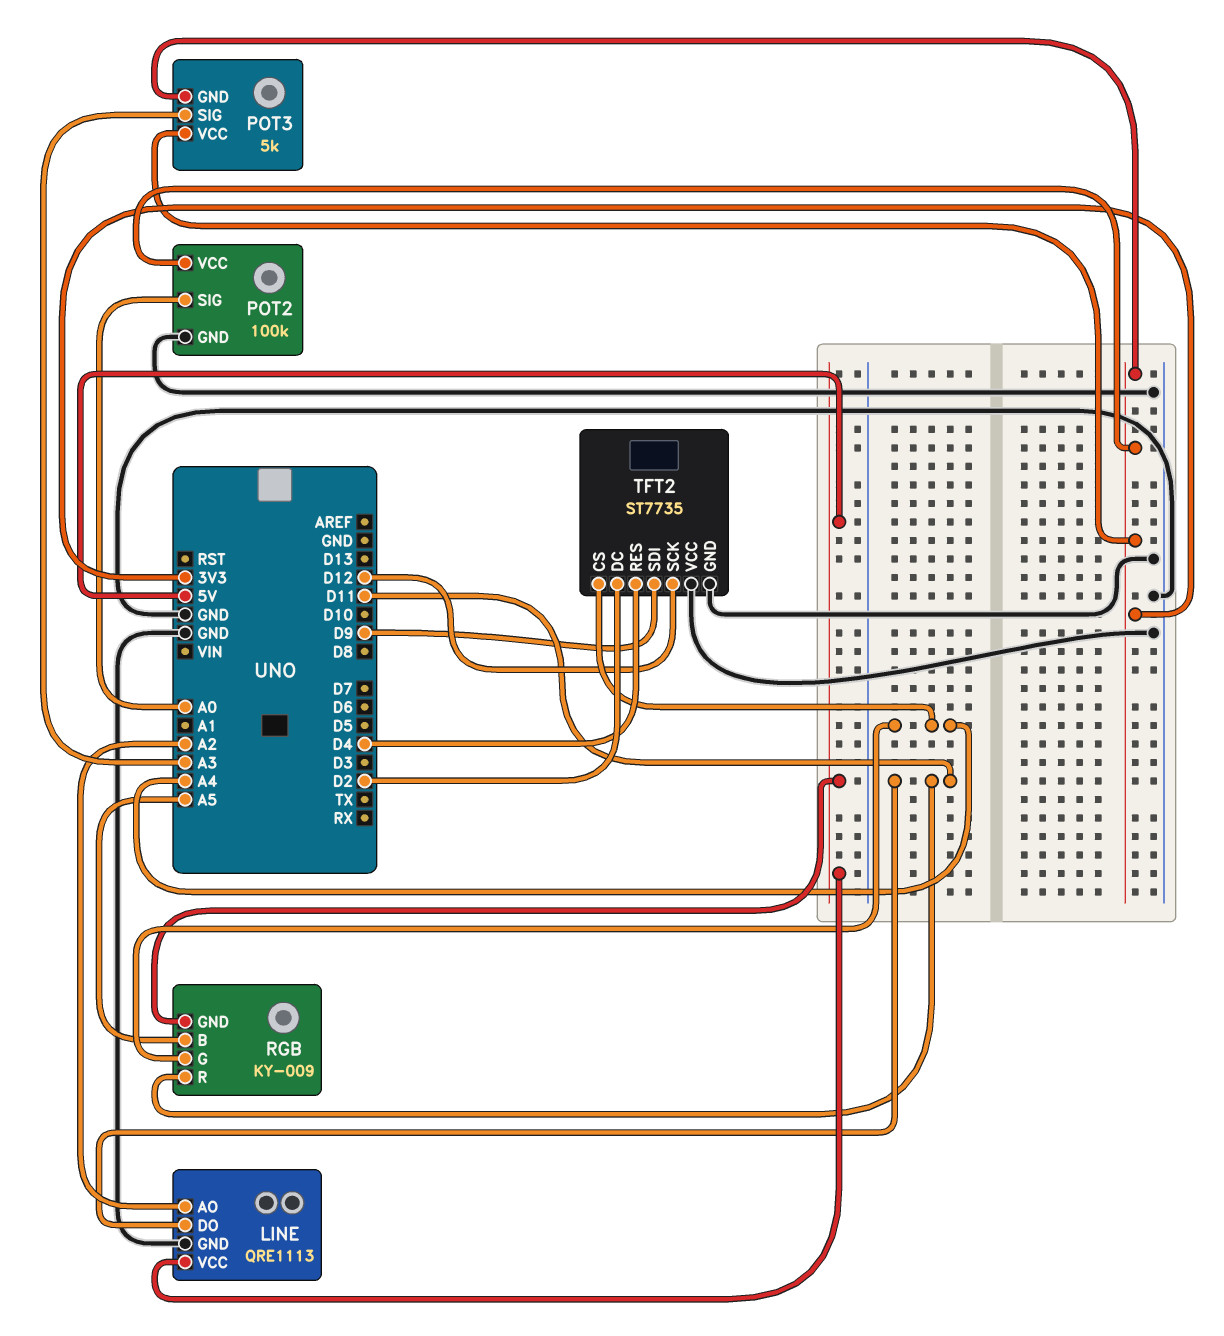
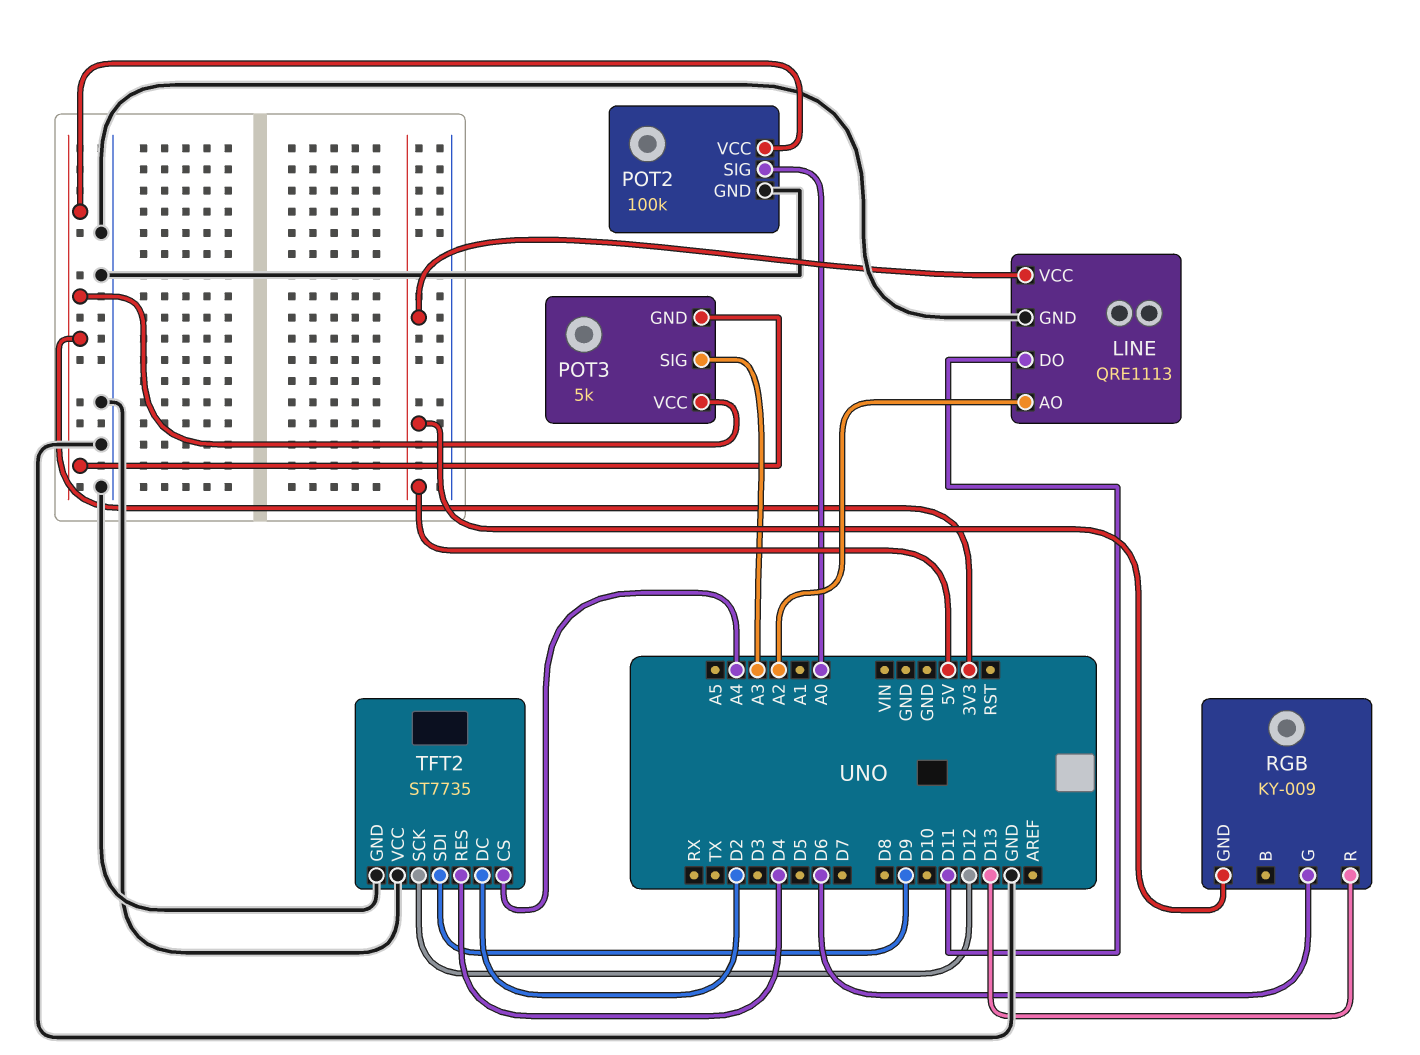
RGB pin B: A5 -> none
RGB pin G: A4 -> D6
RGB pin R: D11 -> D13

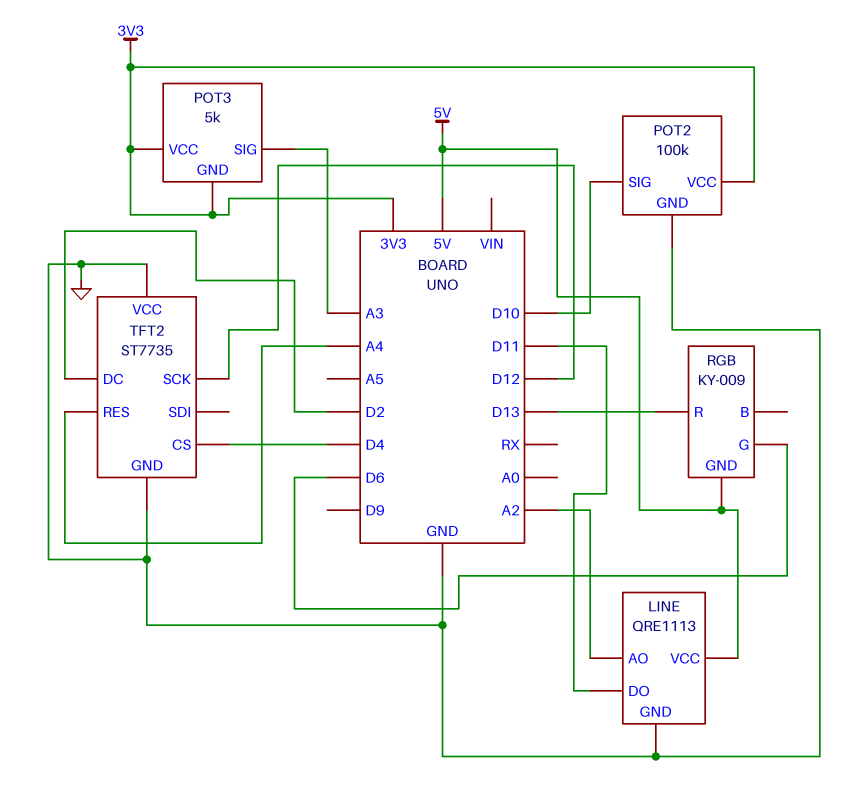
POT2 pin SIG: A0 -> D10
TFT2 pin CS: A4 -> D4
TFT2 pin RES: D4 -> A4
TFT2 pin SDI: D9 -> none

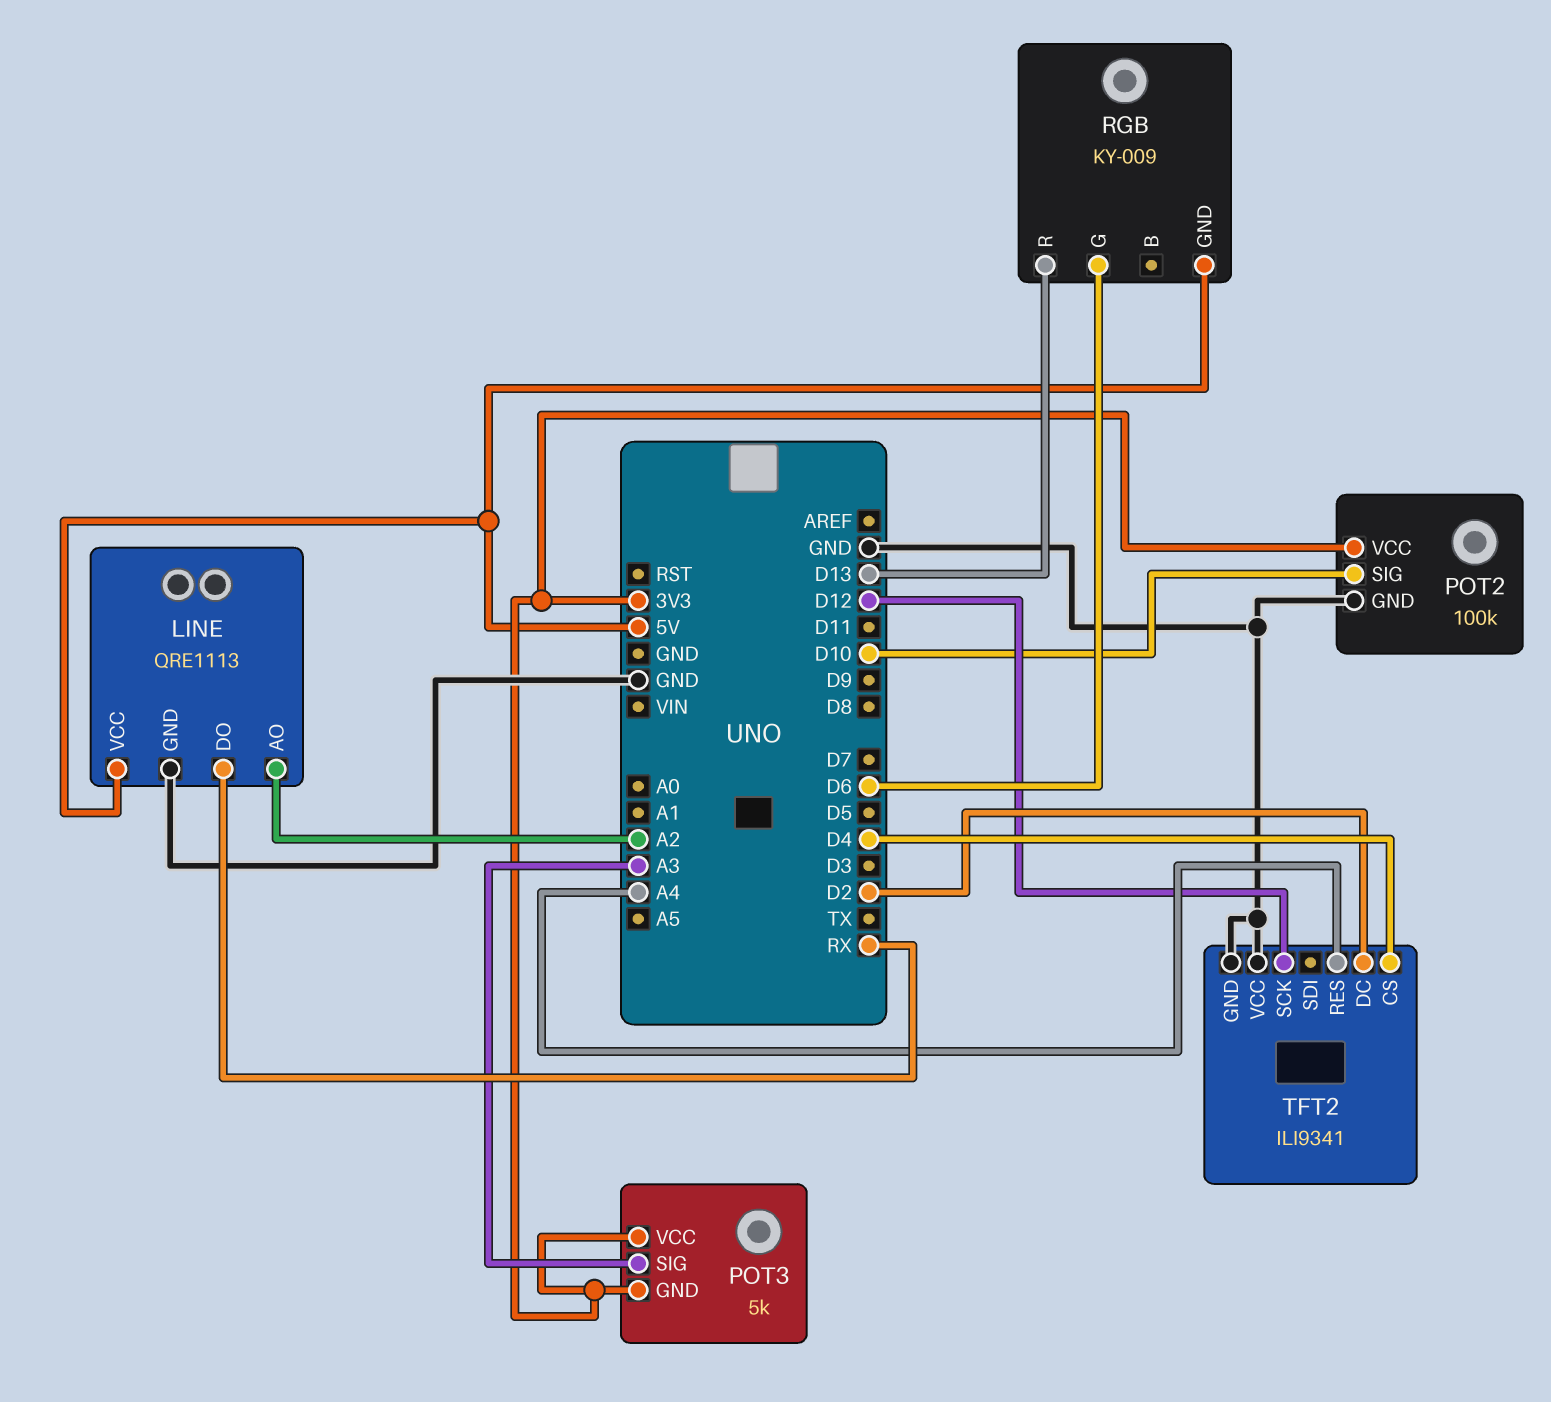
LINE pin DO: D11 -> RX
TFT2: ST7735 -> ILI9341

